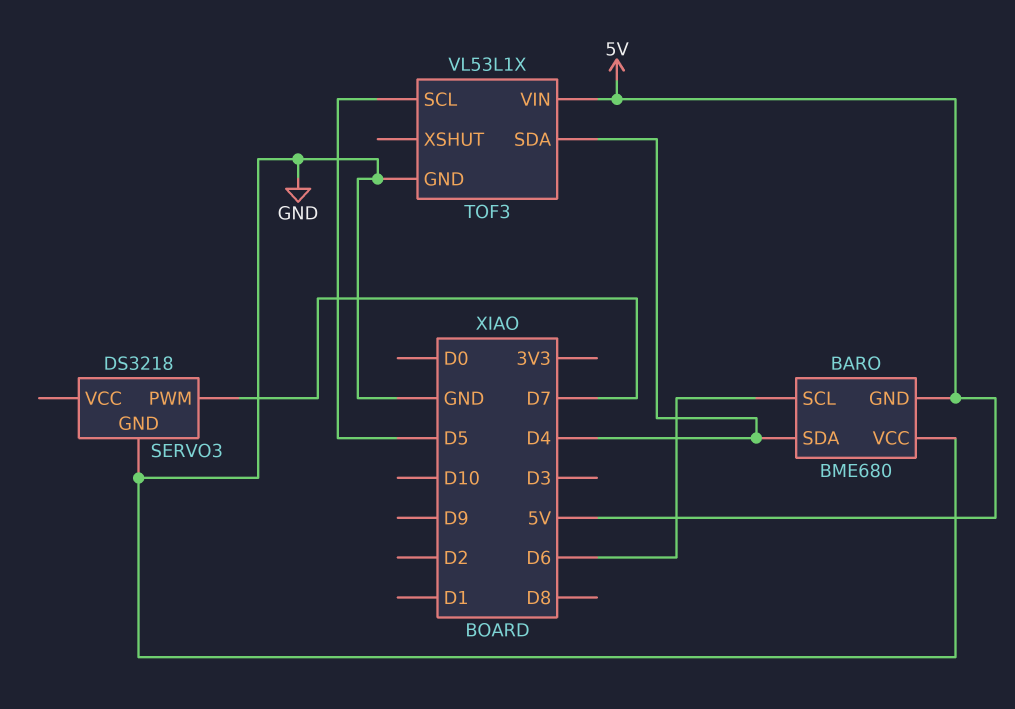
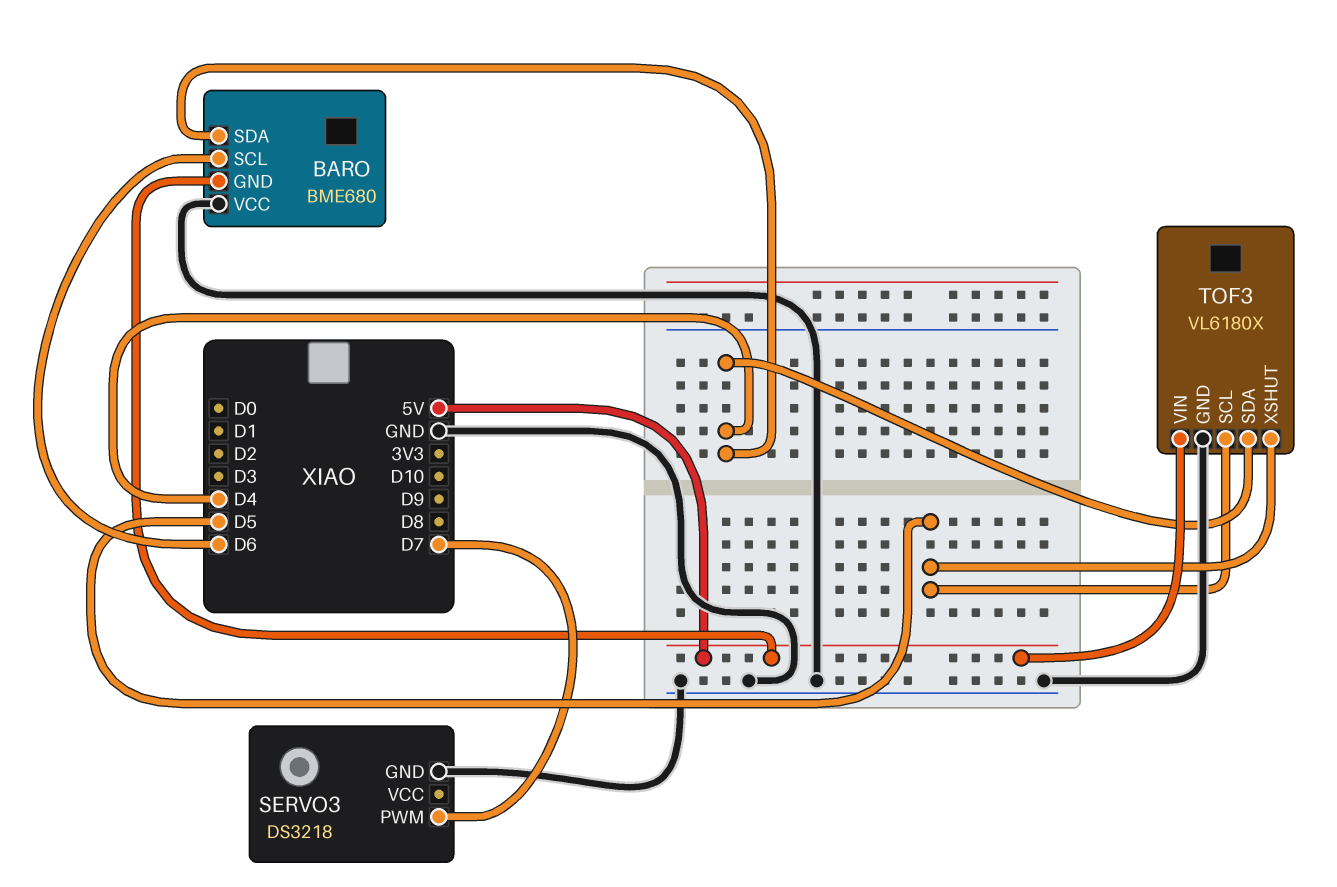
TOF3: VL53L1X -> VL6180X
TOF3 pin XSHUT: none -> D5

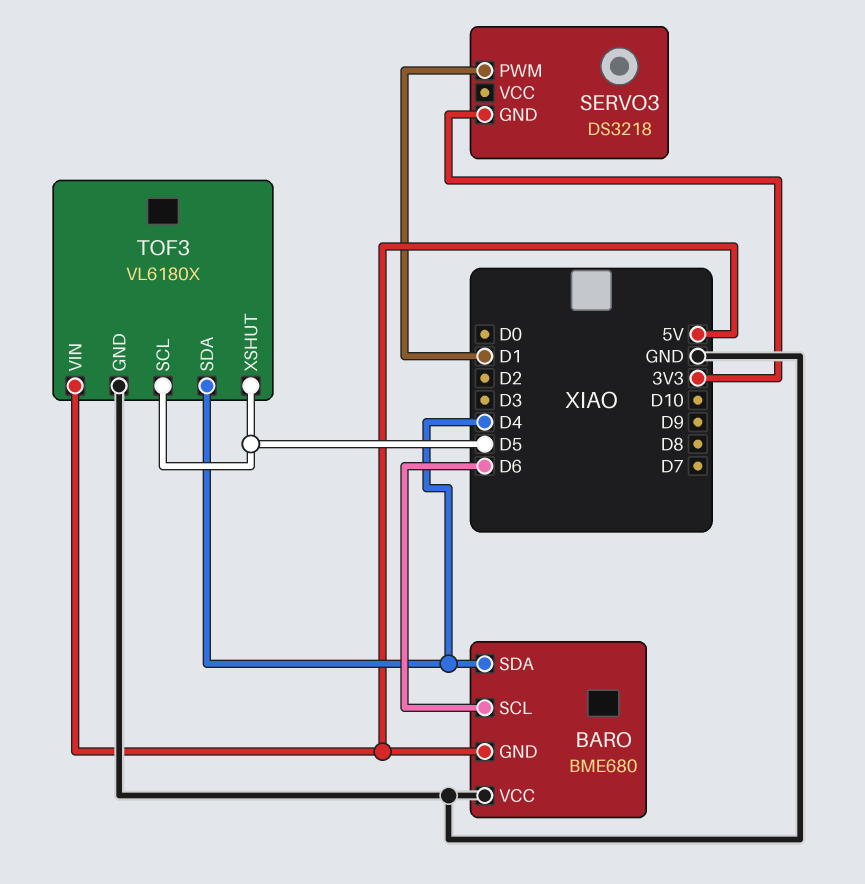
SERVO3 pin GND: GND -> 3V3
SERVO3 pin PWM: D7 -> D1

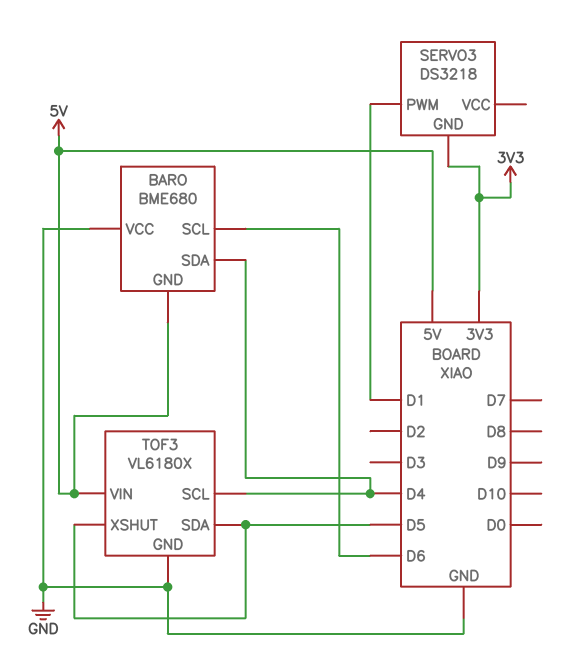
TOF3 pin SCL: D5 -> D4
TOF3 pin SDA: D4 -> D5

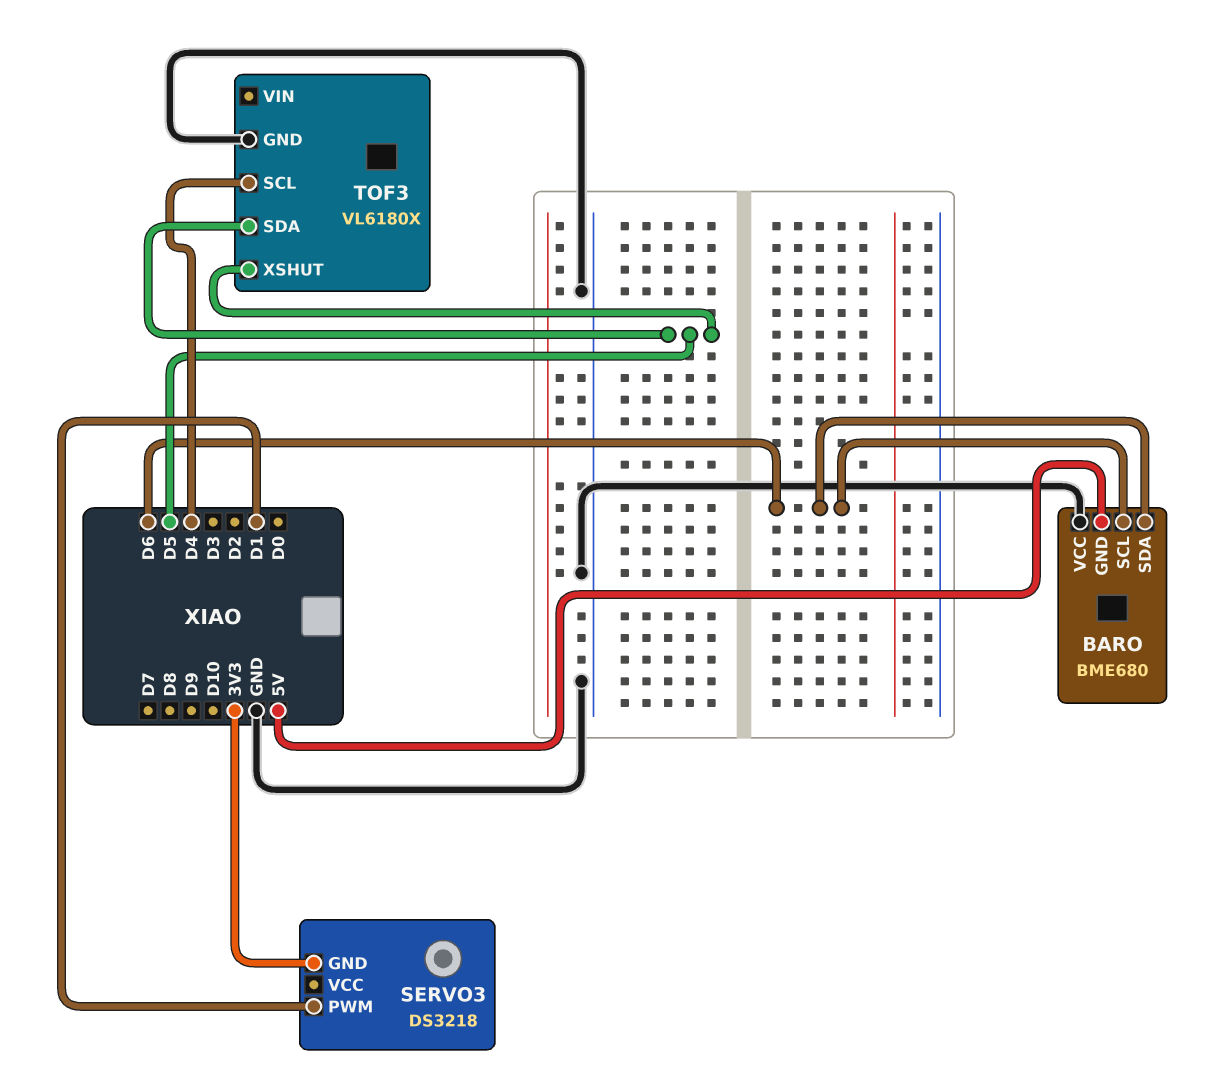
BARO pin SDA: D4 -> D6
TOF3 pin VIN: 5V -> none

